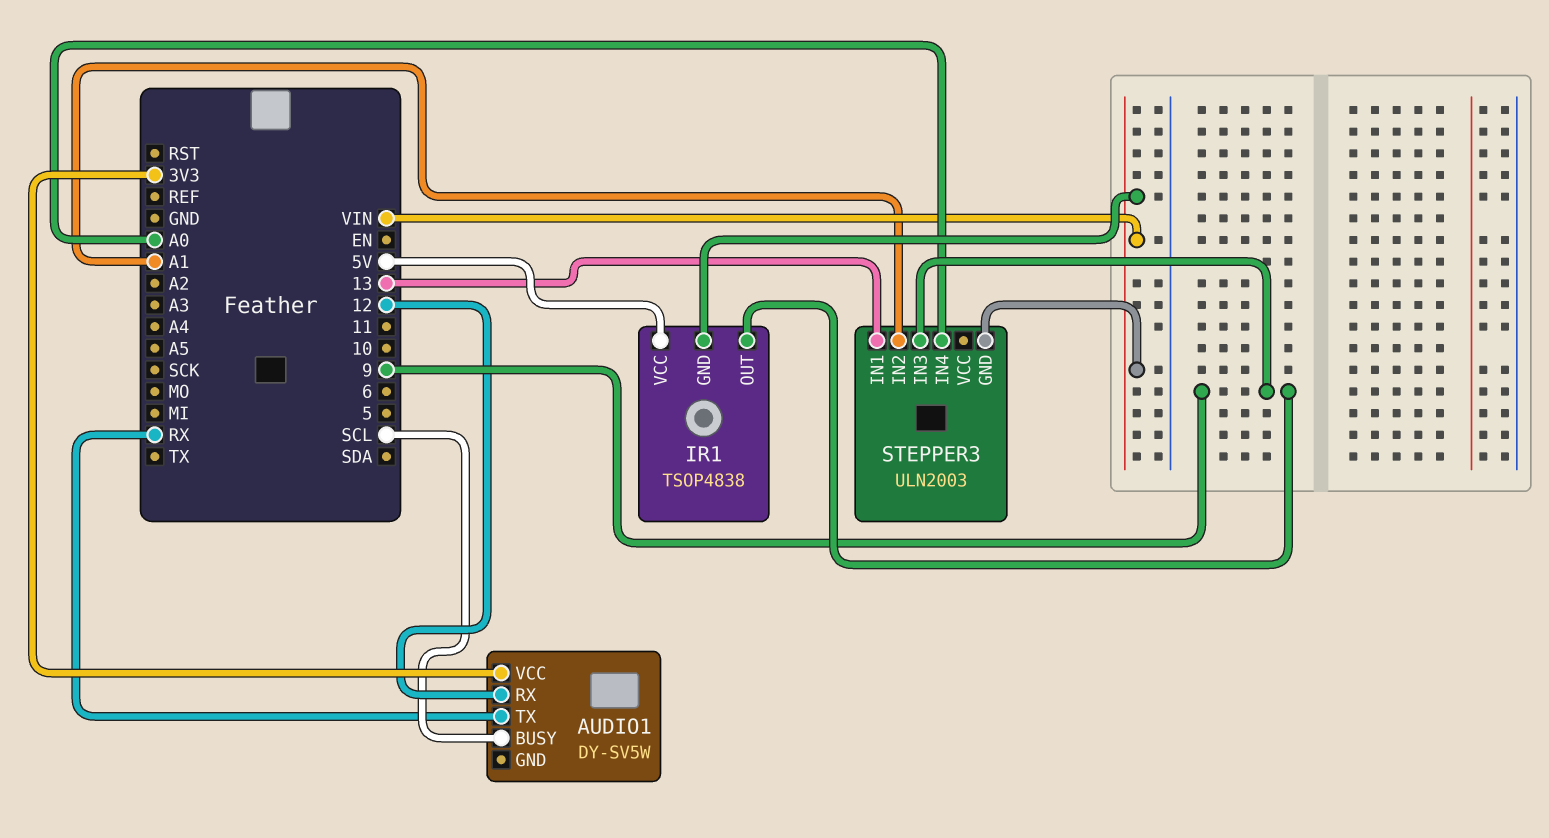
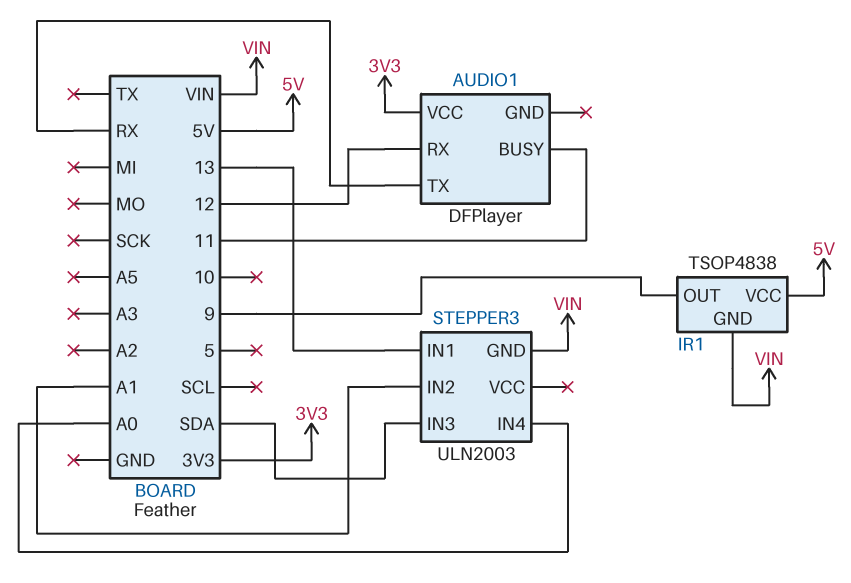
AUDIO1: DY-SV5W -> DFPlayer
AUDIO1 pin BUSY: SCL -> 11
STEPPER3 pin IN3: 9 -> SDA

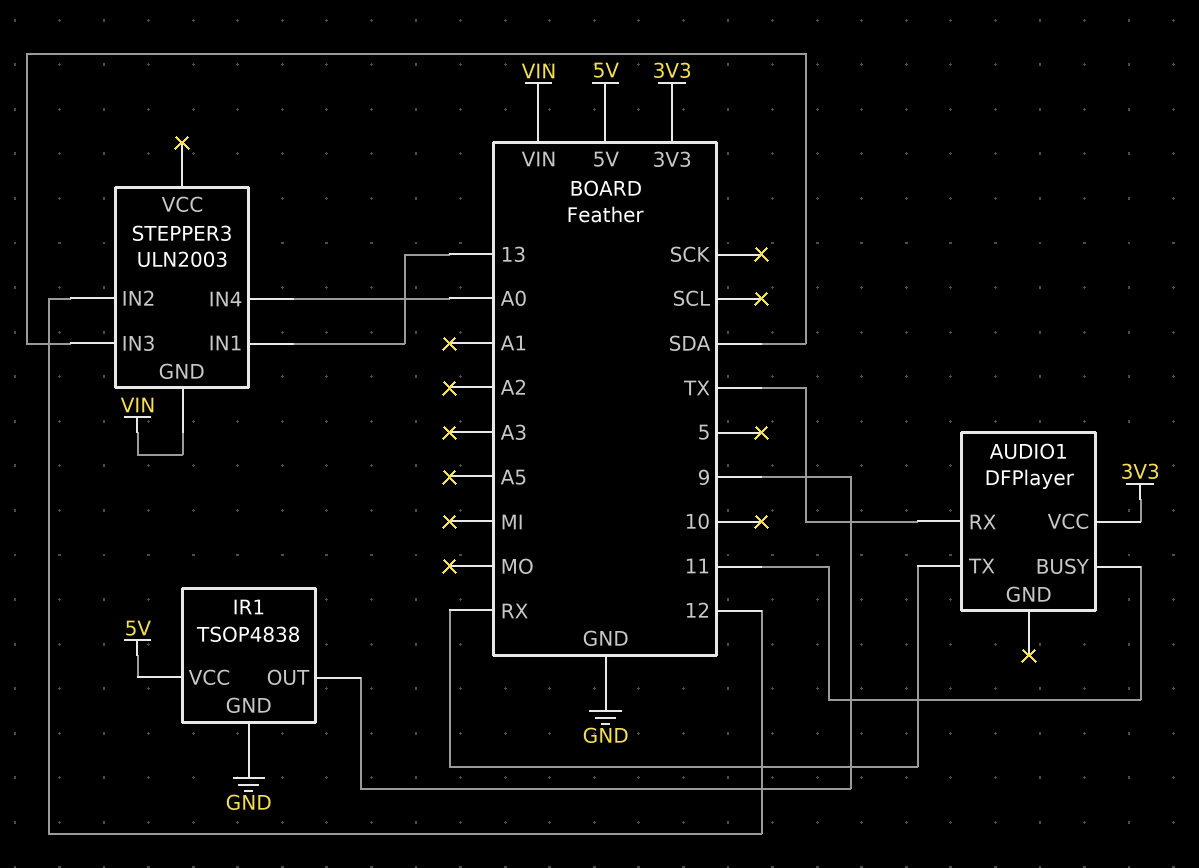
AUDIO1 pin RX: 12 -> TX
IR1 pin GND: VIN -> GND
STEPPER3 pin IN2: A1 -> 12

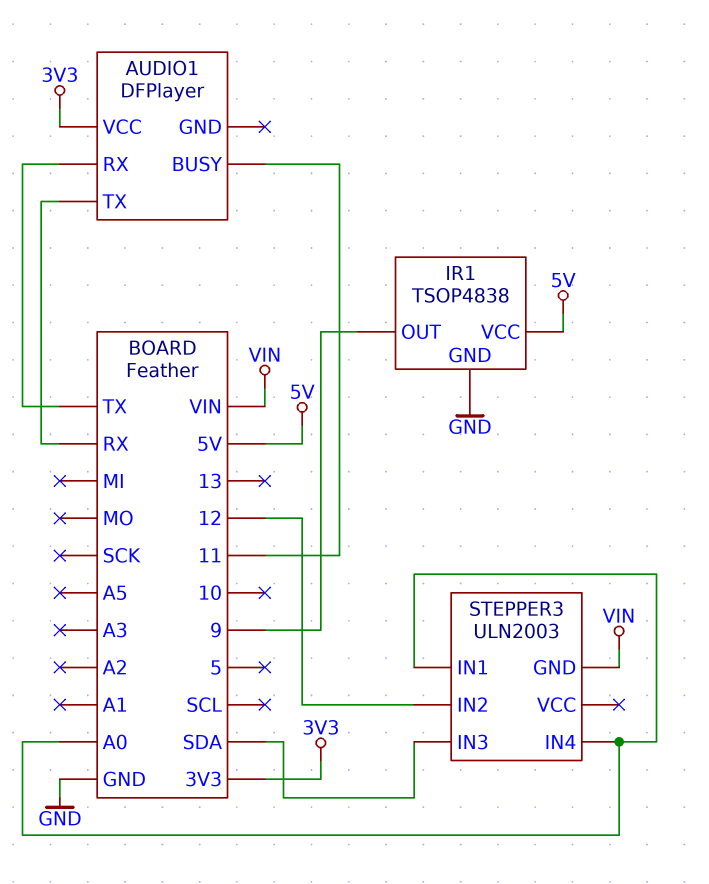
STEPPER3 pin IN1: 13 -> A0

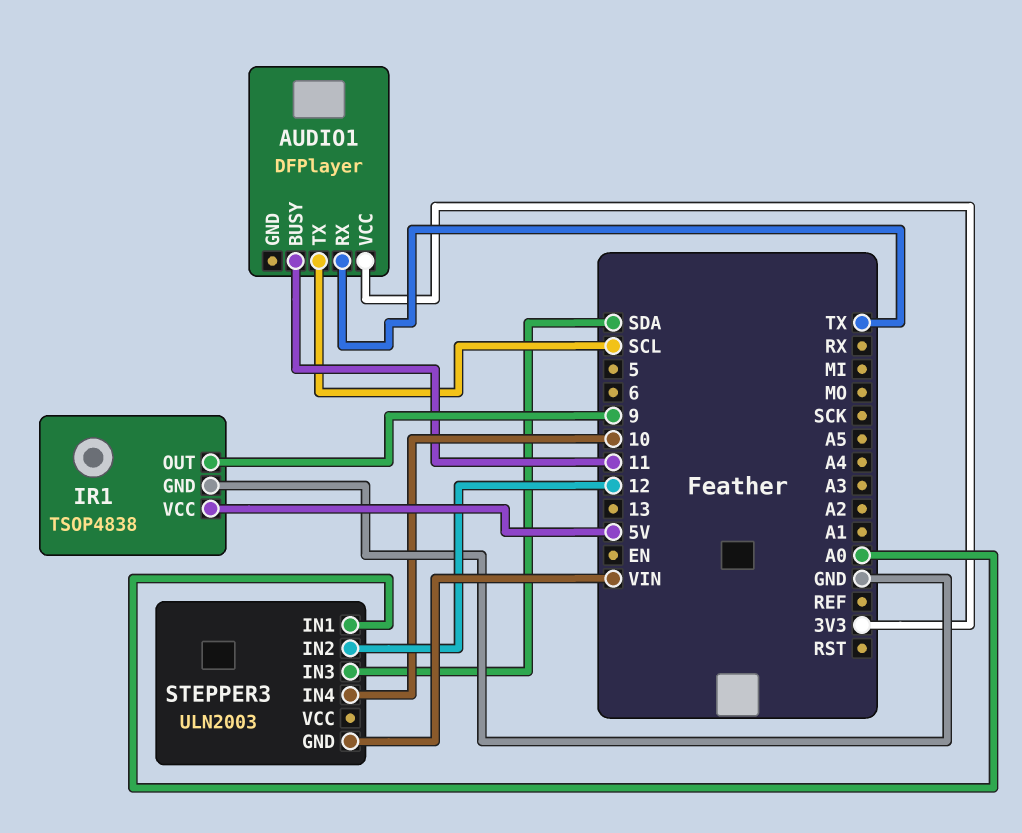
AUDIO1 pin TX: RX -> SCL
STEPPER3 pin IN4: A0 -> 10

